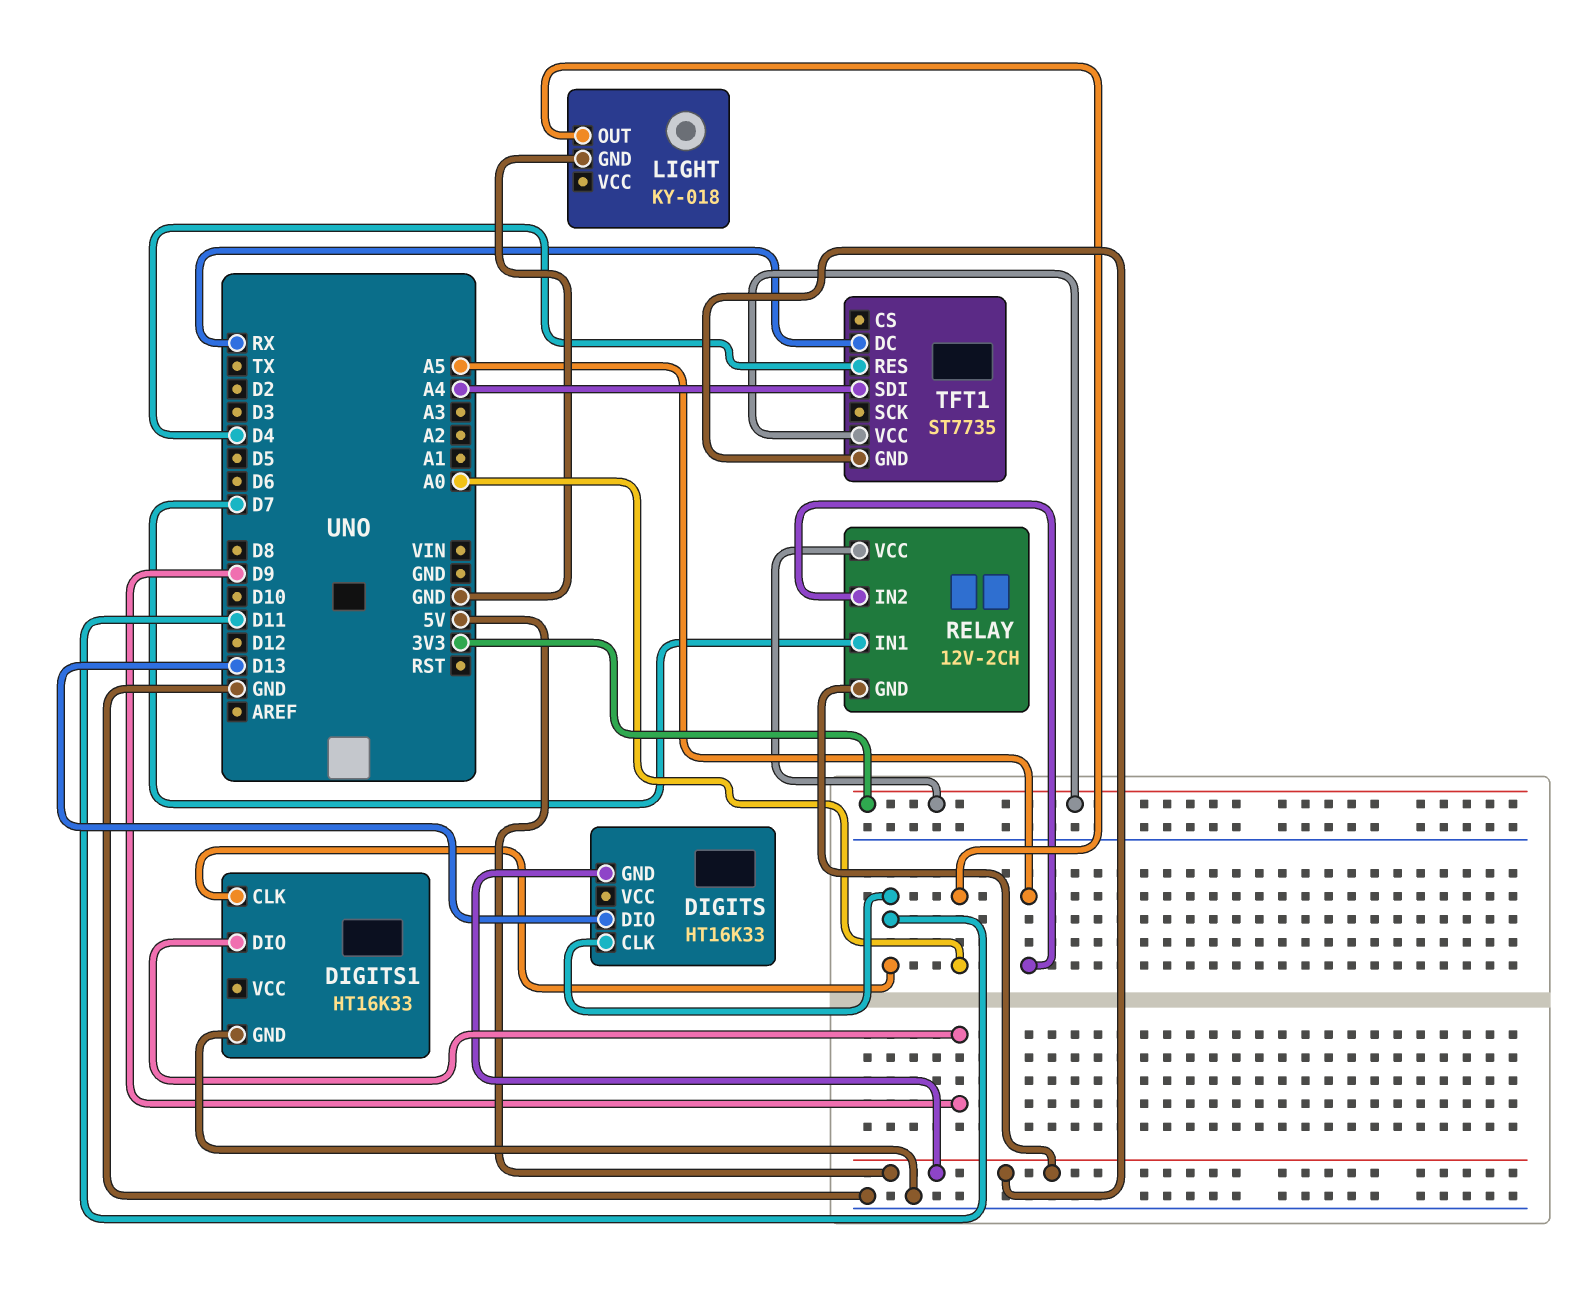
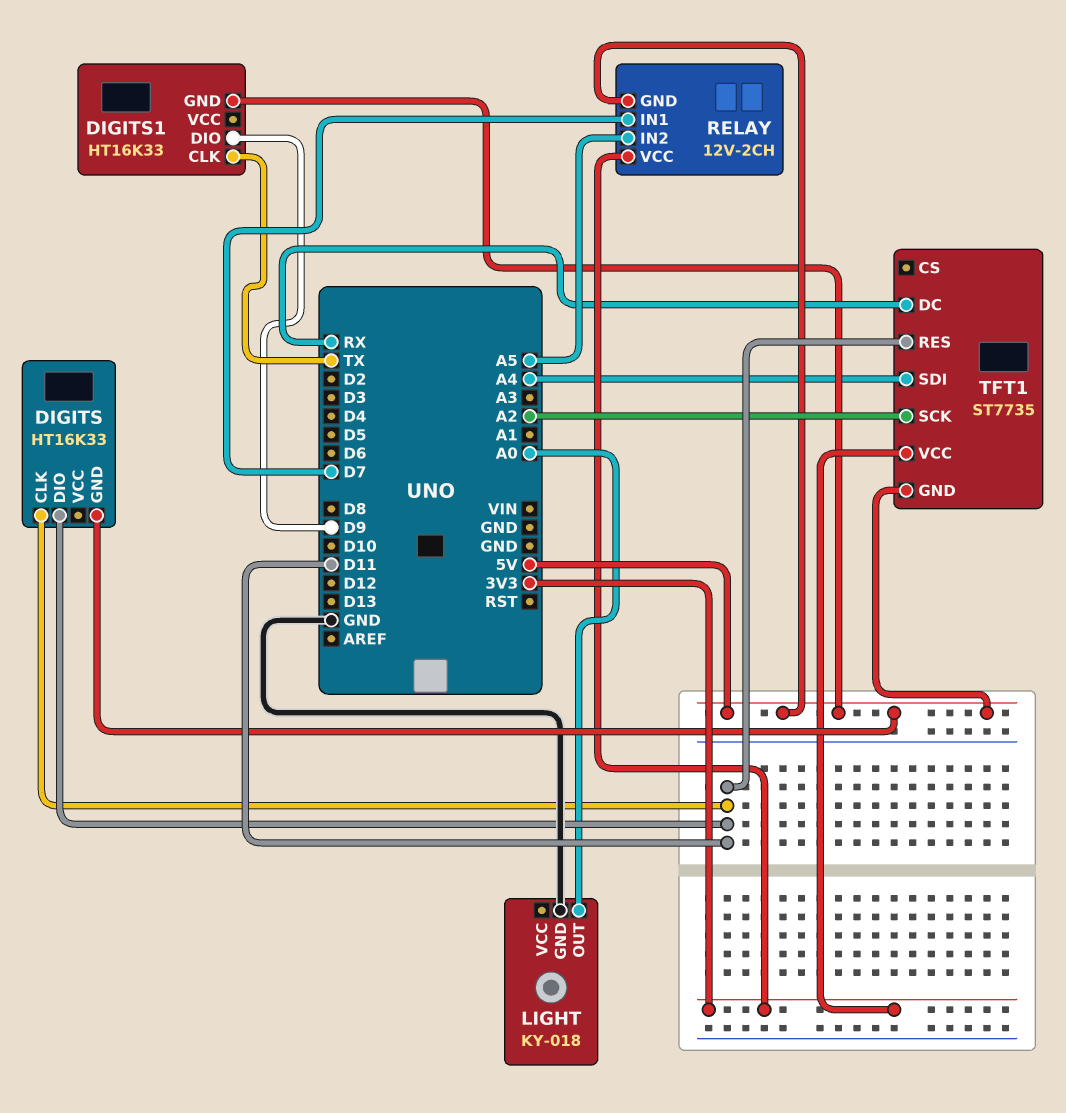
DIGITS pin DIO: D13 -> D11
DIGITS1 pin CLK: D11 -> TX
DIGITS1 pin GND: GND -> 5V
TFT1 pin RES: D4 -> D11
TFT1 pin SCK: none -> A2

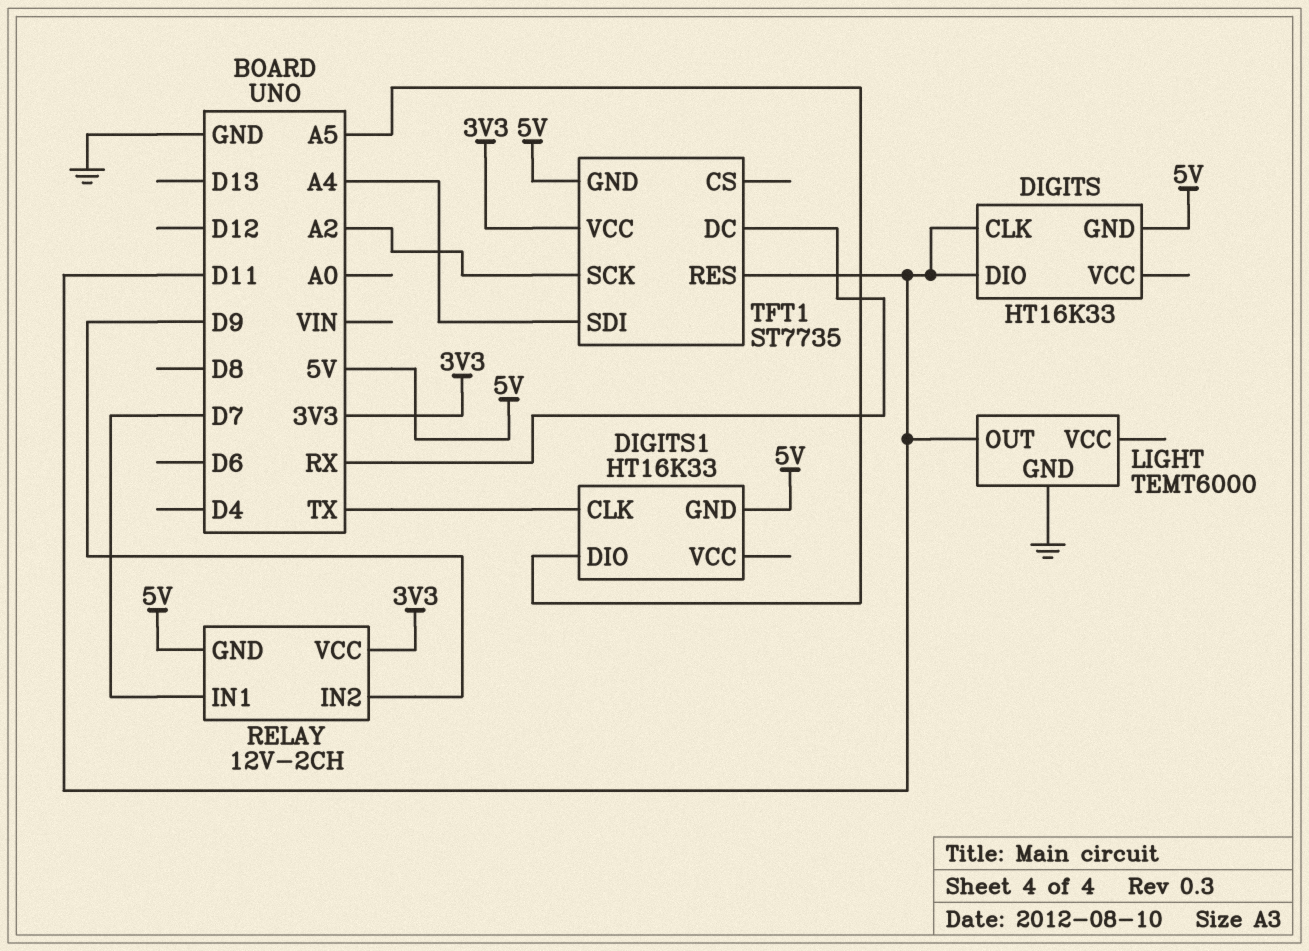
DIGITS1 pin DIO: D9 -> A5
LIGHT: KY-018 -> TEMT6000
LIGHT pin OUT: A0 -> D11
RELAY pin IN2: A5 -> D9

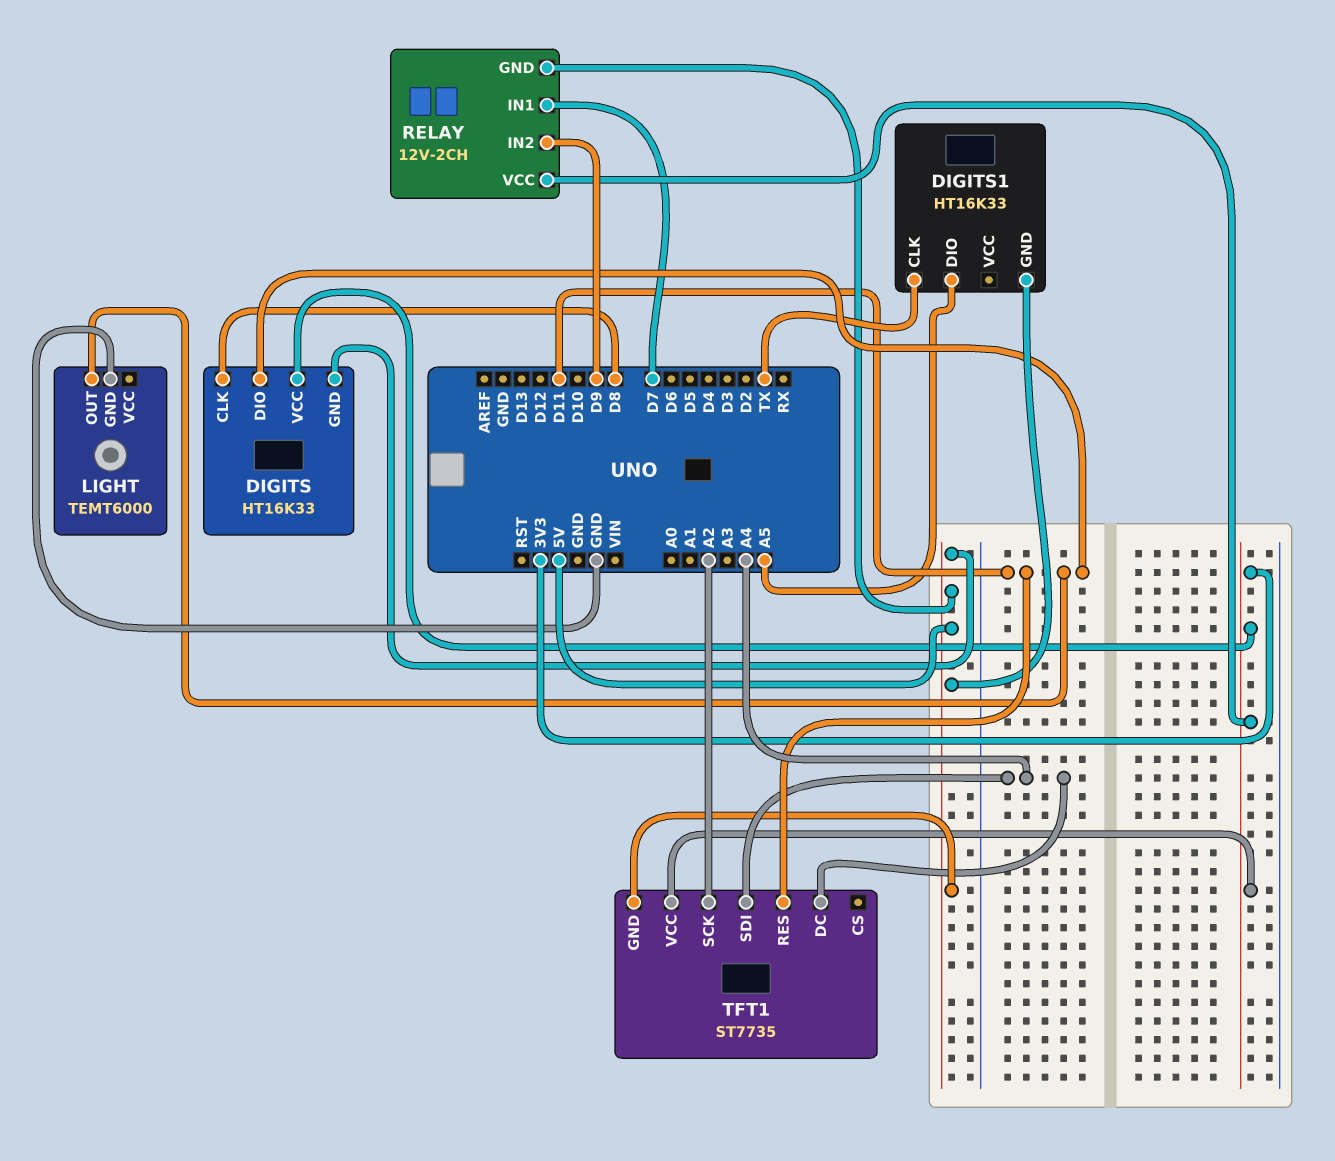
DIGITS pin CLK: D11 -> D8
DIGITS pin VCC: none -> 3V3
TFT1 pin DC: RX -> A4

